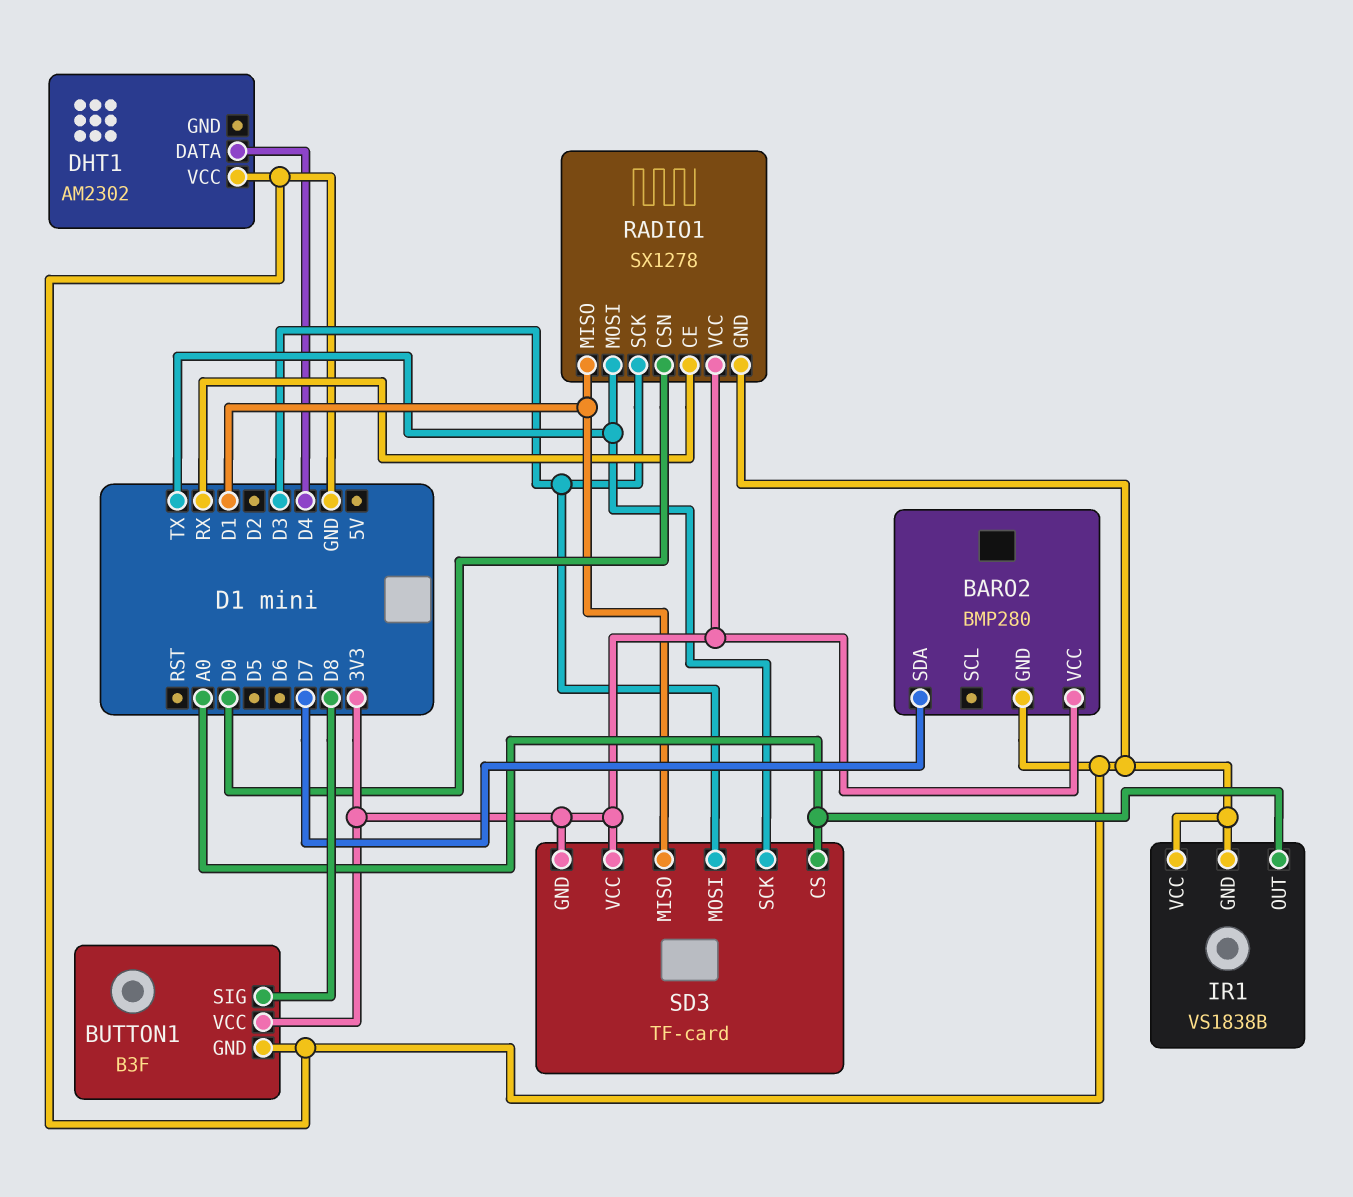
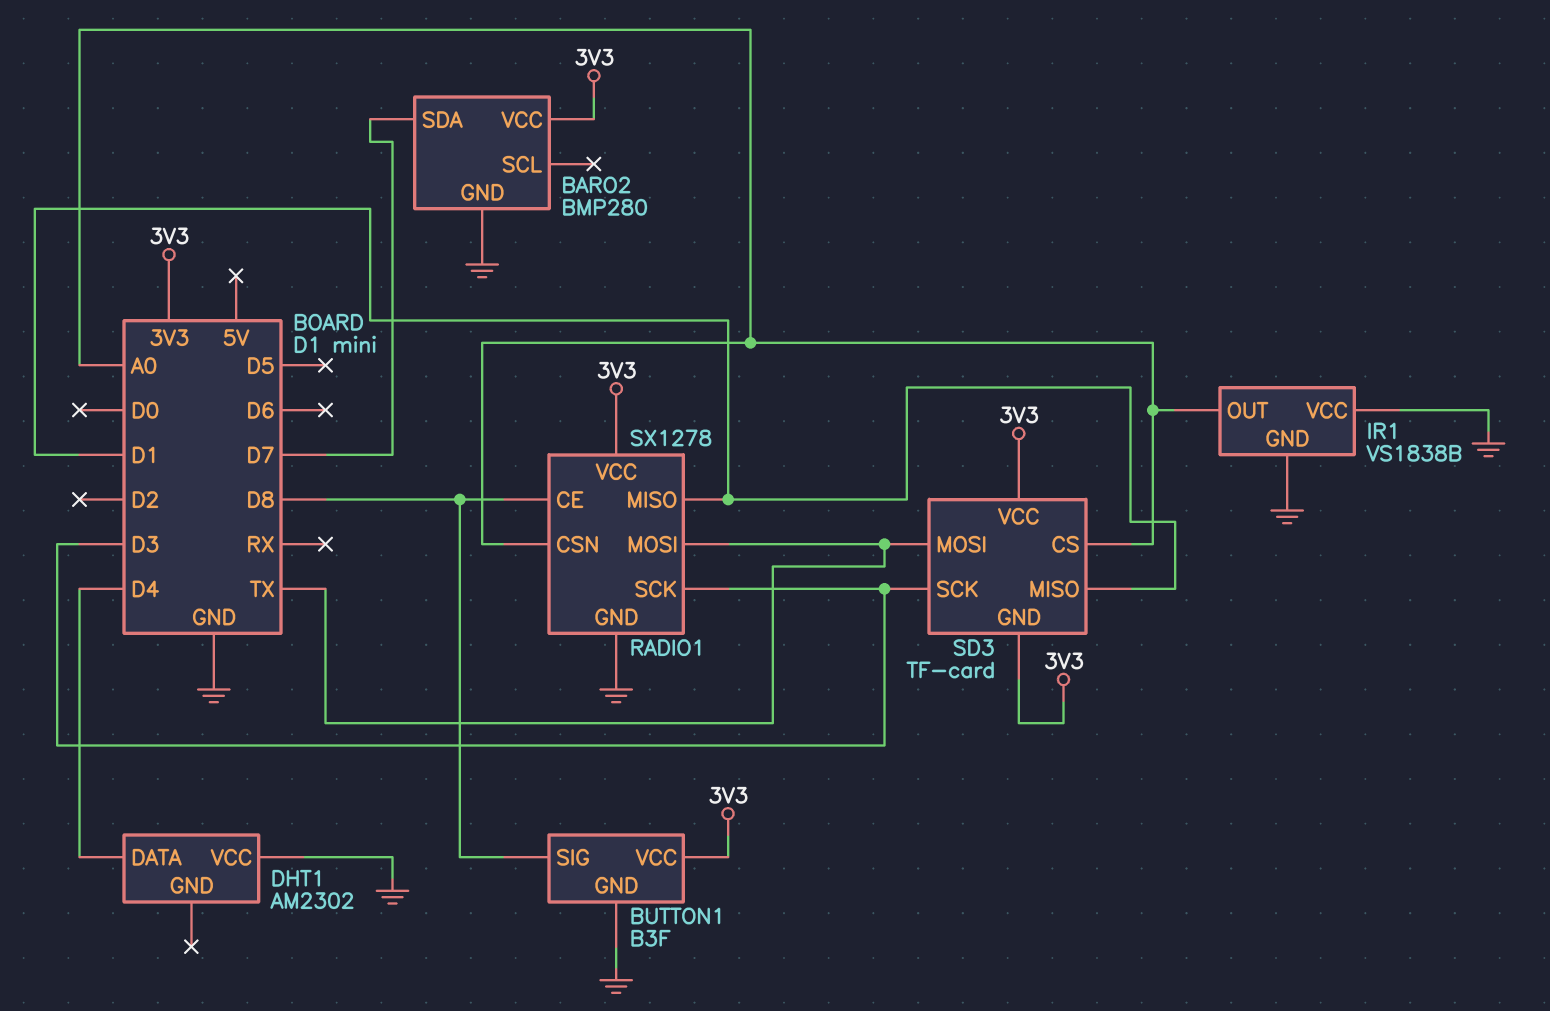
RADIO1 pin CE: RX -> D8
RADIO1 pin CSN: D0 -> A0
SD3 pin MOSI: D3 -> TX
SD3 pin SCK: TX -> D3

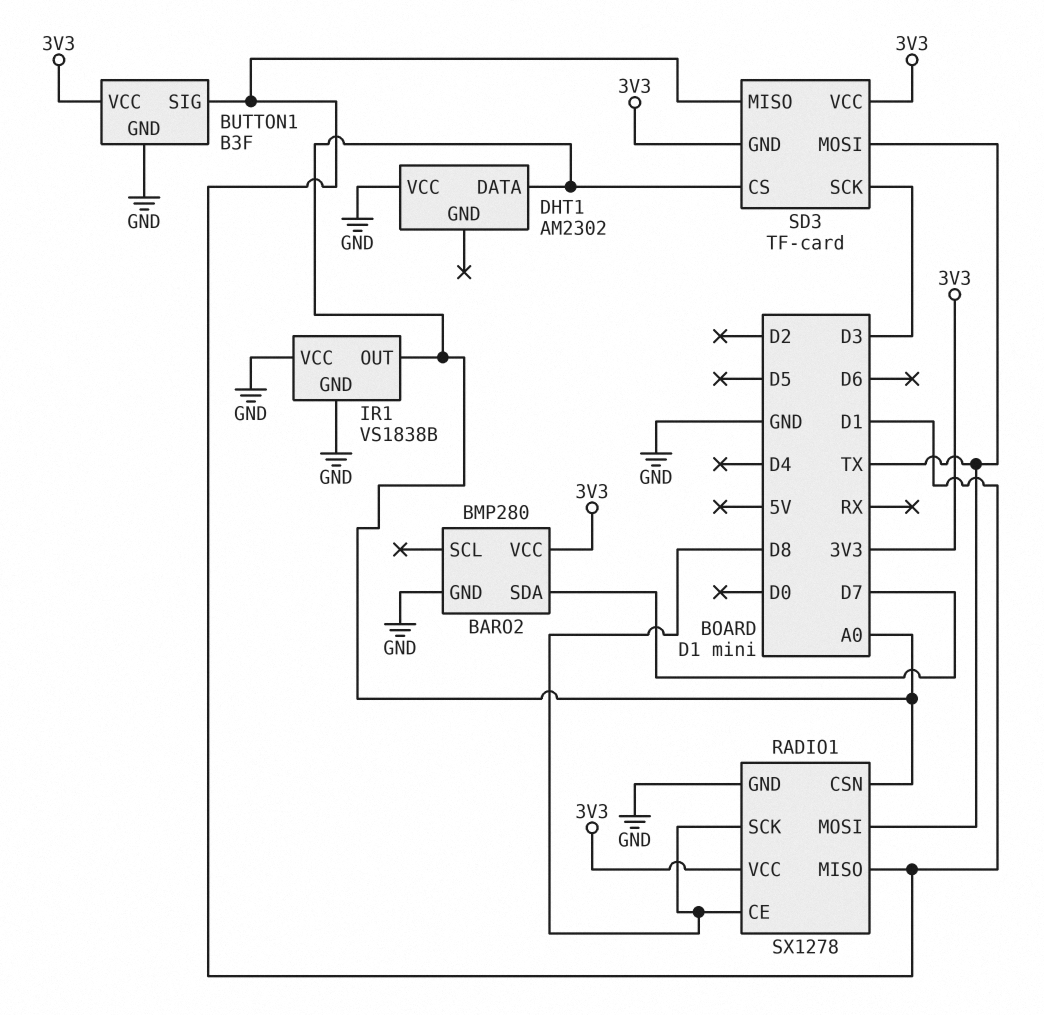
BUTTON1 pin SIG: D8 -> D1
DHT1 pin DATA: D4 -> A0
RADIO1 pin SCK: D3 -> D8

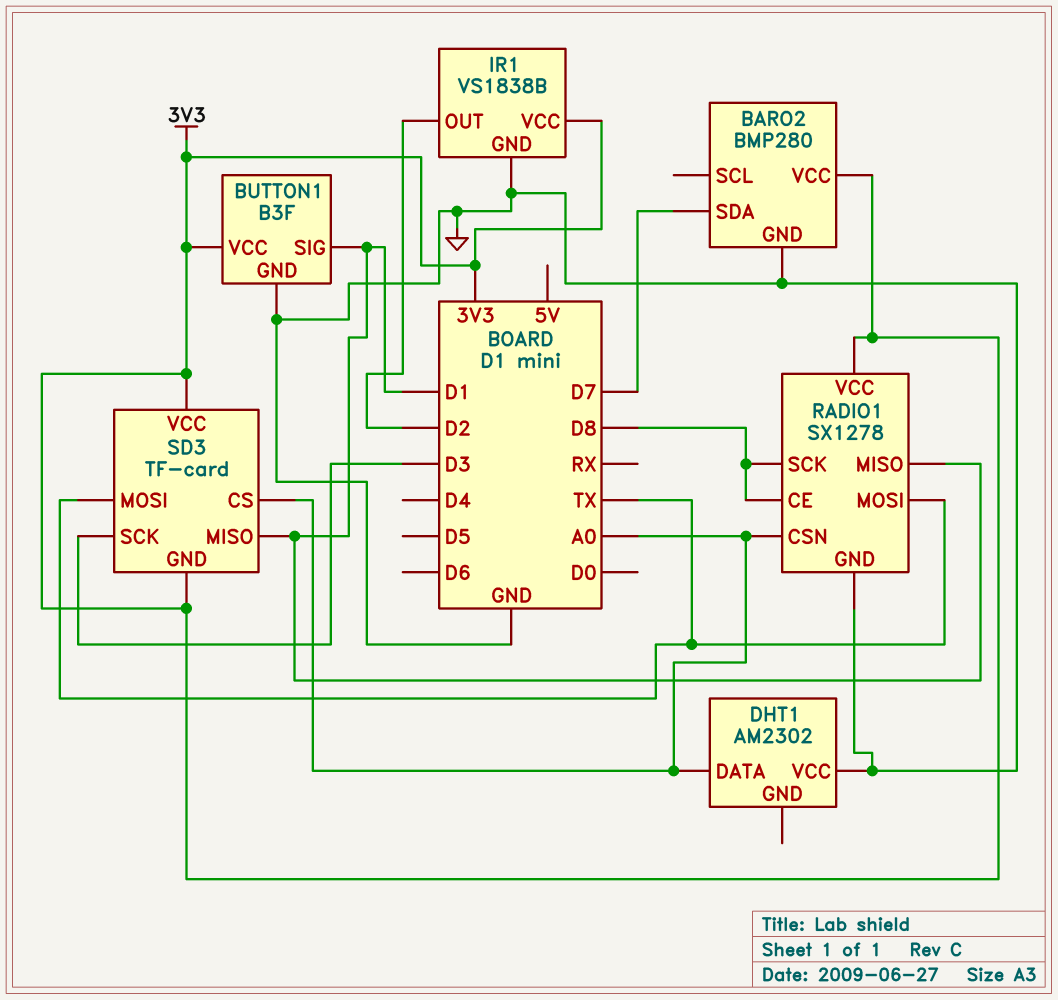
IR1 pin OUT: A0 -> D2
IR1 pin VCC: GND -> 3V3

